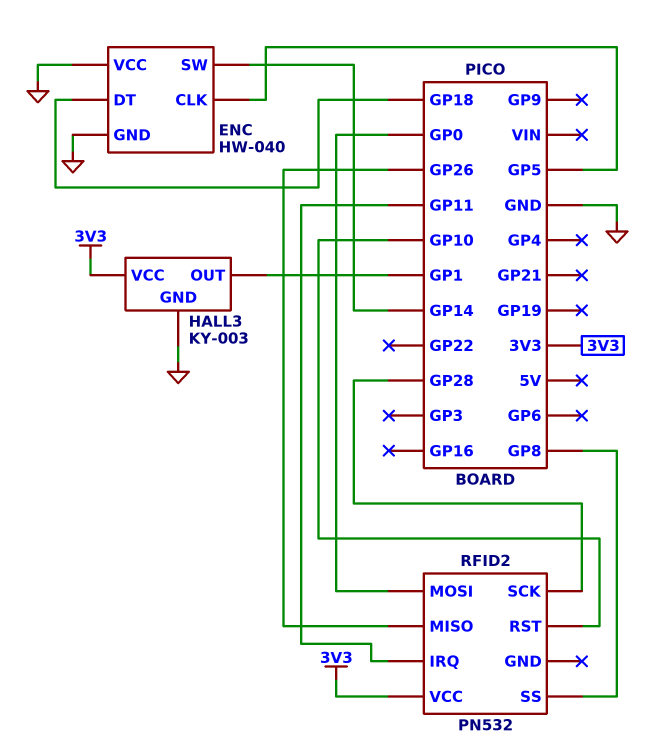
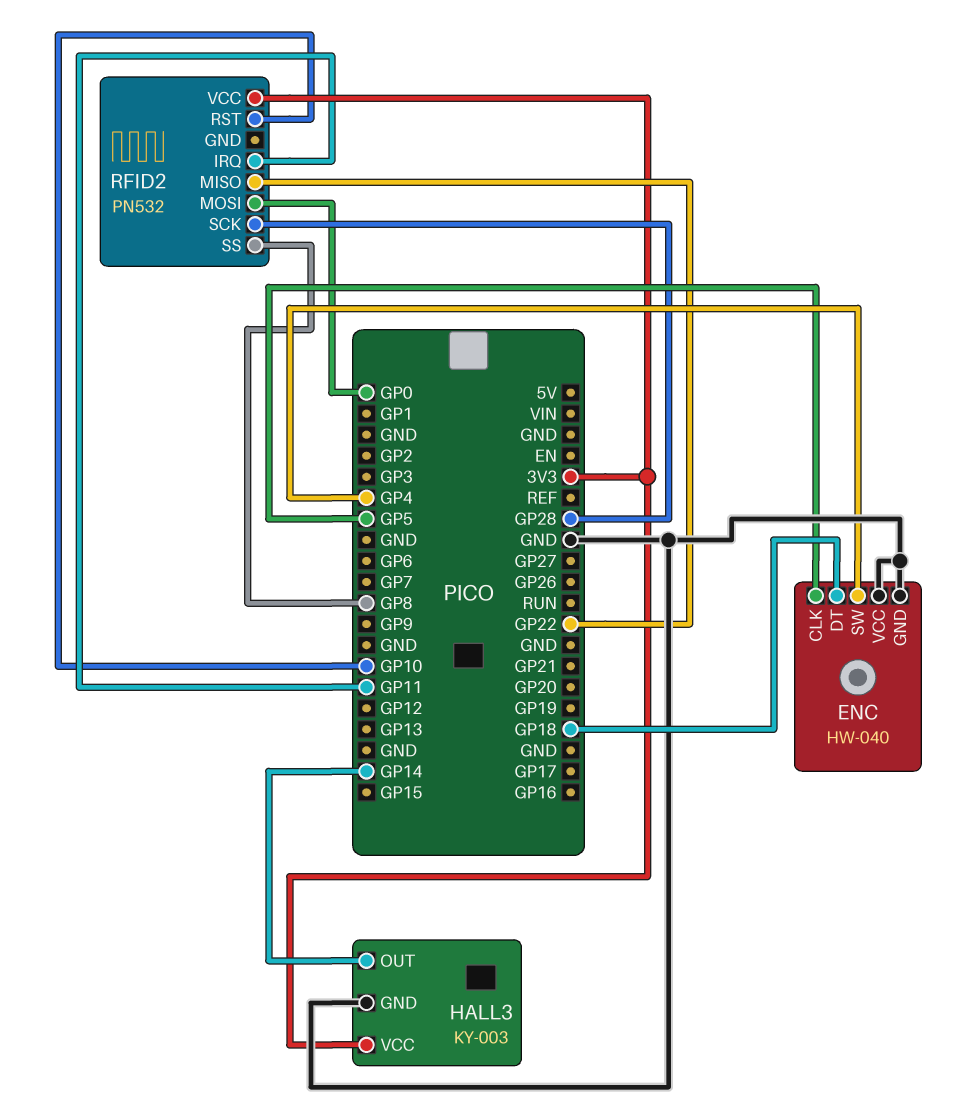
ENC pin SW: GP14 -> GP4
HALL3 pin OUT: GP1 -> GP14
RFID2 pin MISO: GP26 -> GP22

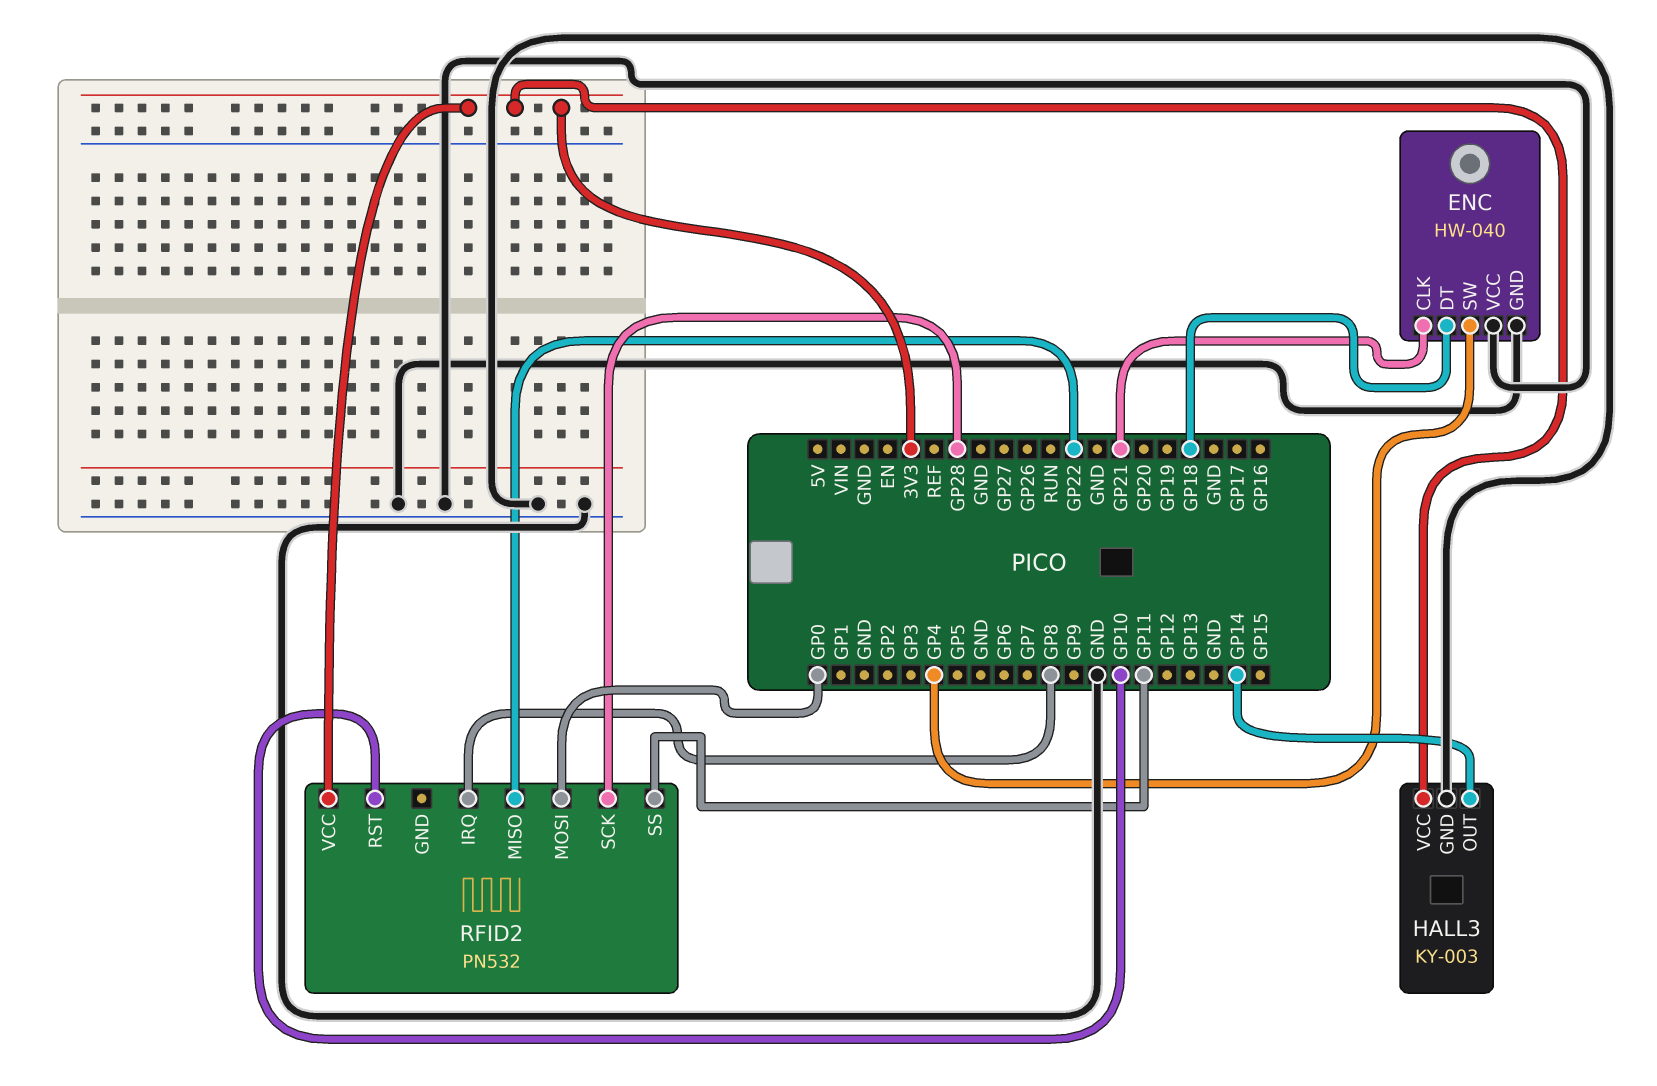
ENC pin CLK: GP5 -> GP21
RFID2 pin IRQ: GP11 -> GP8
RFID2 pin SS: GP8 -> GP11

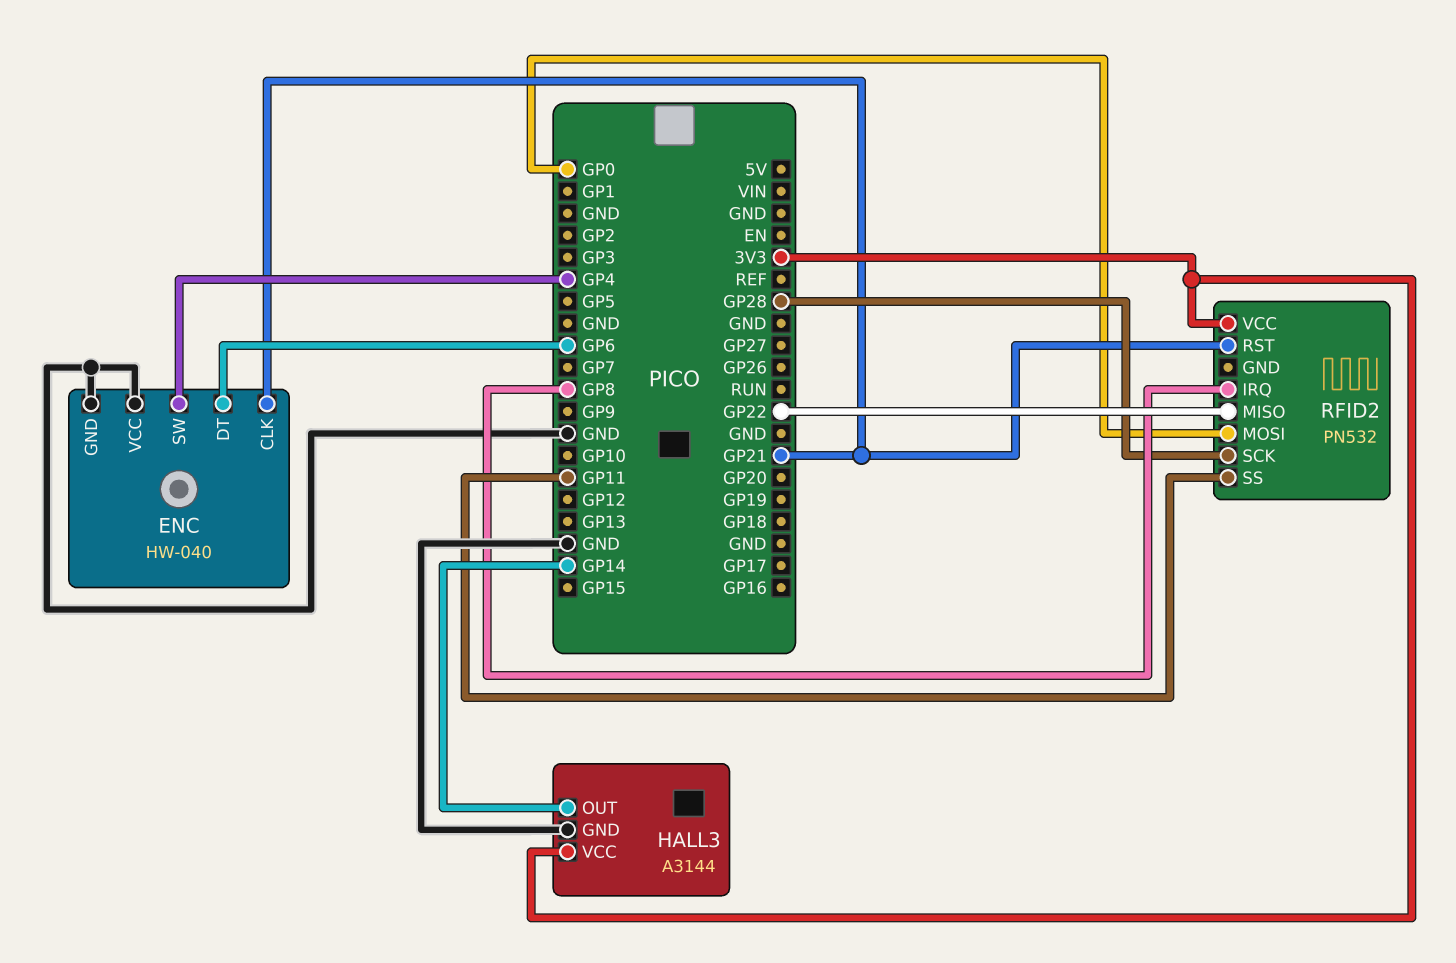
ENC pin DT: GP18 -> GP6
HALL3: KY-003 -> A3144
RFID2 pin RST: GP10 -> GP21

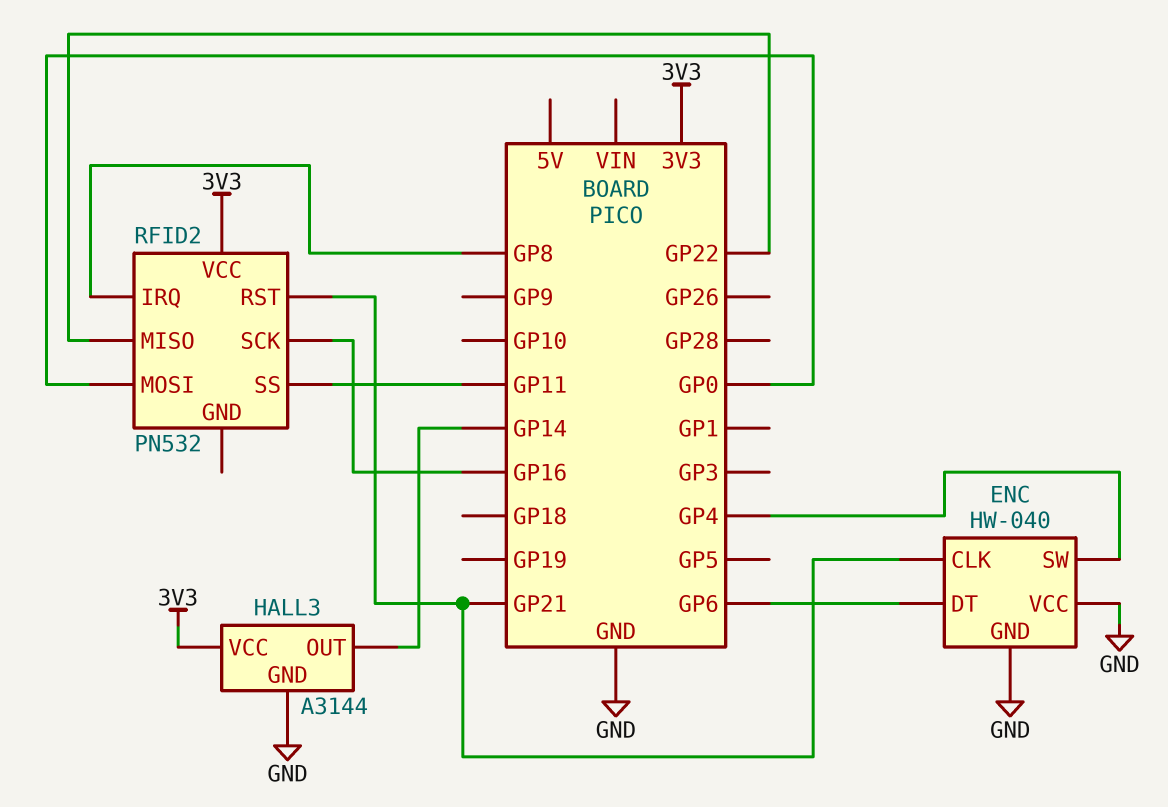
RFID2 pin SCK: GP28 -> GP16

